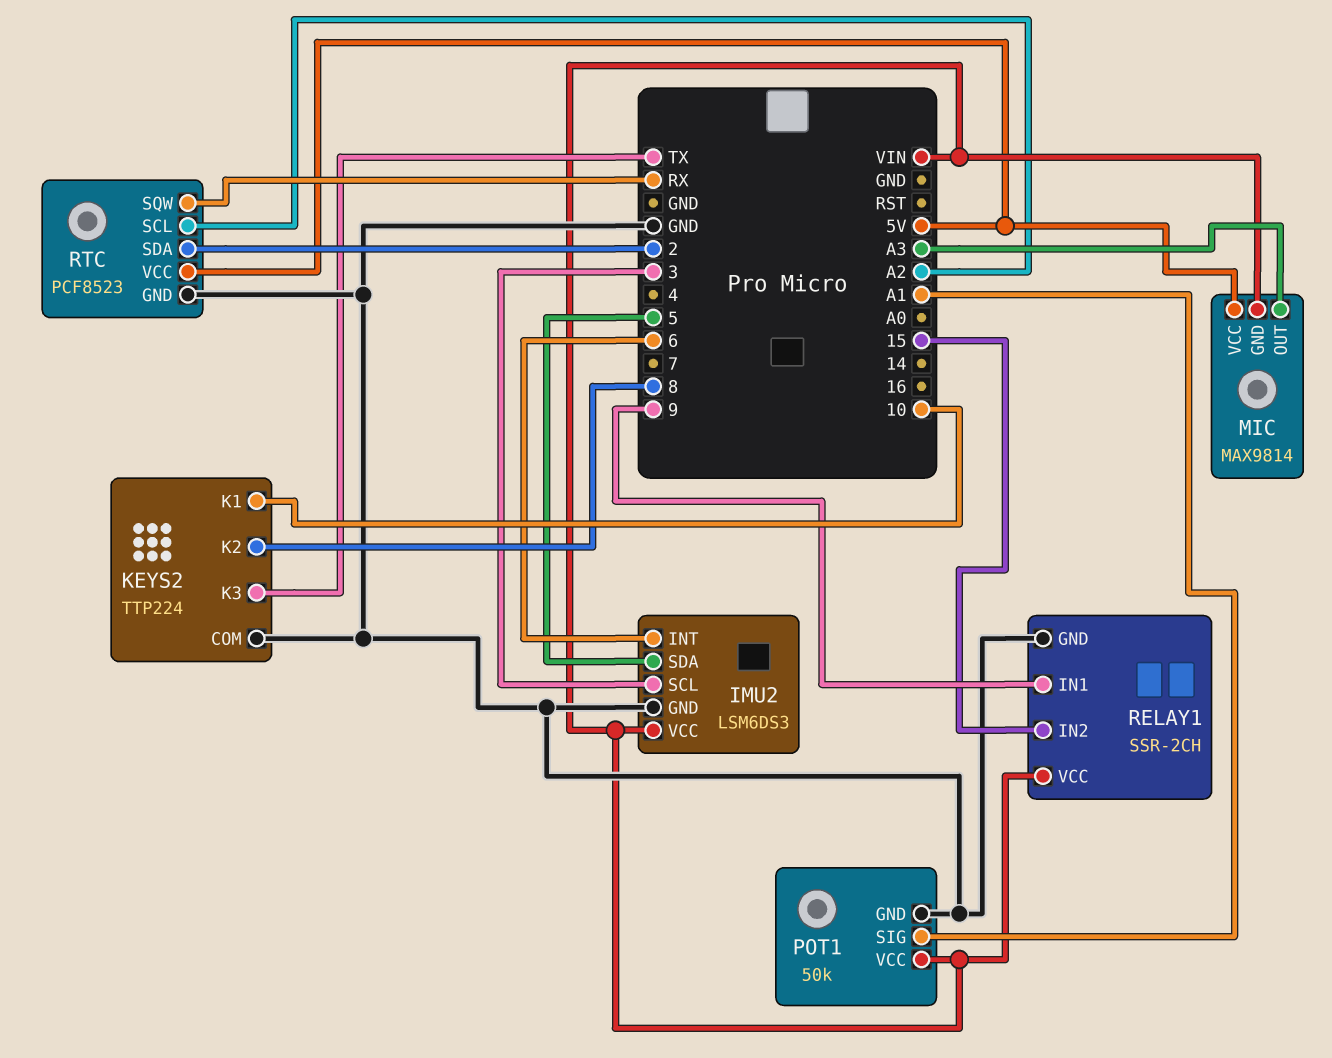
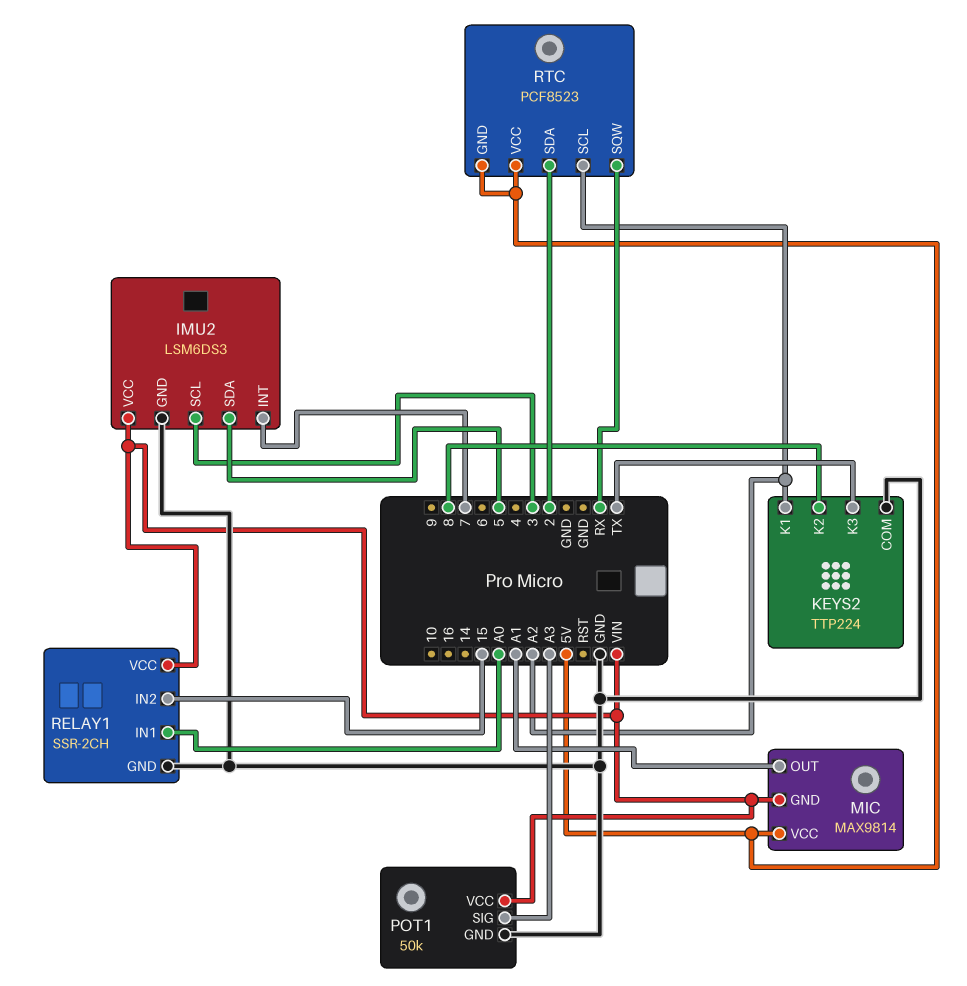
IMU2 pin INT: 6 -> 7
KEYS2 pin K1: 10 -> A2
MIC pin OUT: A3 -> A1
POT1 pin SIG: A1 -> A3
RELAY1 pin IN1: 9 -> A0
RTC pin GND: GND -> 5V

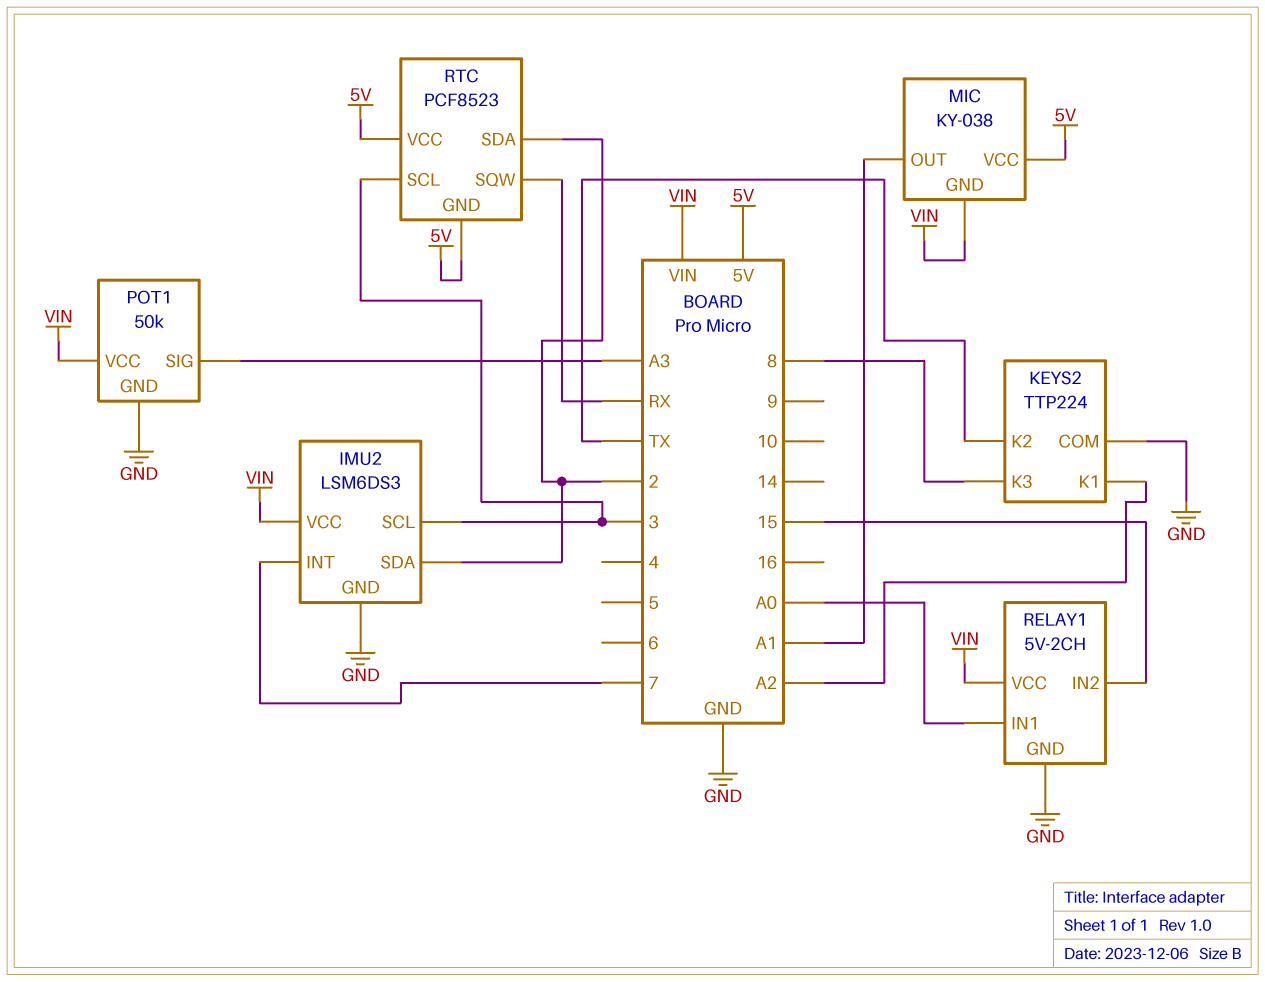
IMU2 pin SDA: 5 -> 2
KEYS2 pin K2: 8 -> TX
KEYS2 pin K3: TX -> 8
MIC: MAX9814 -> KY-038
RELAY1: SSR-2CH -> 5V-2CH
RTC pin SCL: A2 -> 3

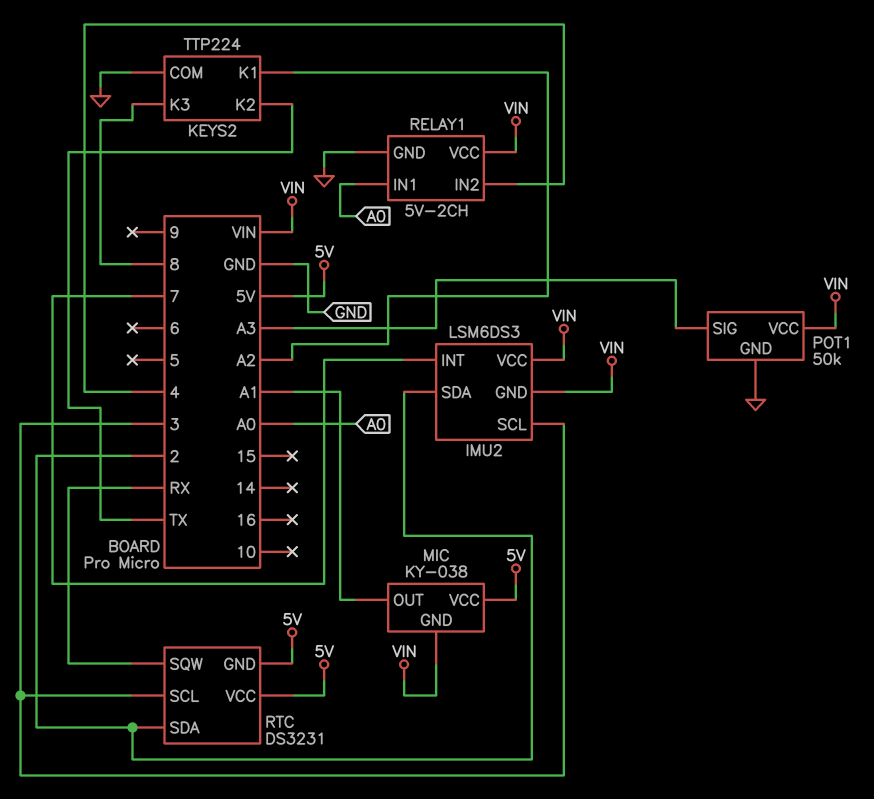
IMU2 pin GND: GND -> VIN
RELAY1 pin IN2: 15 -> 4
RTC: PCF8523 -> DS3231

